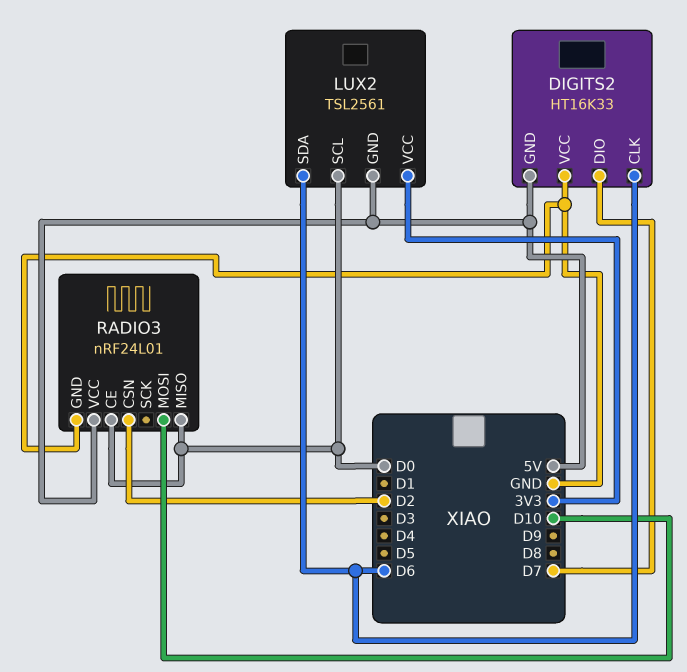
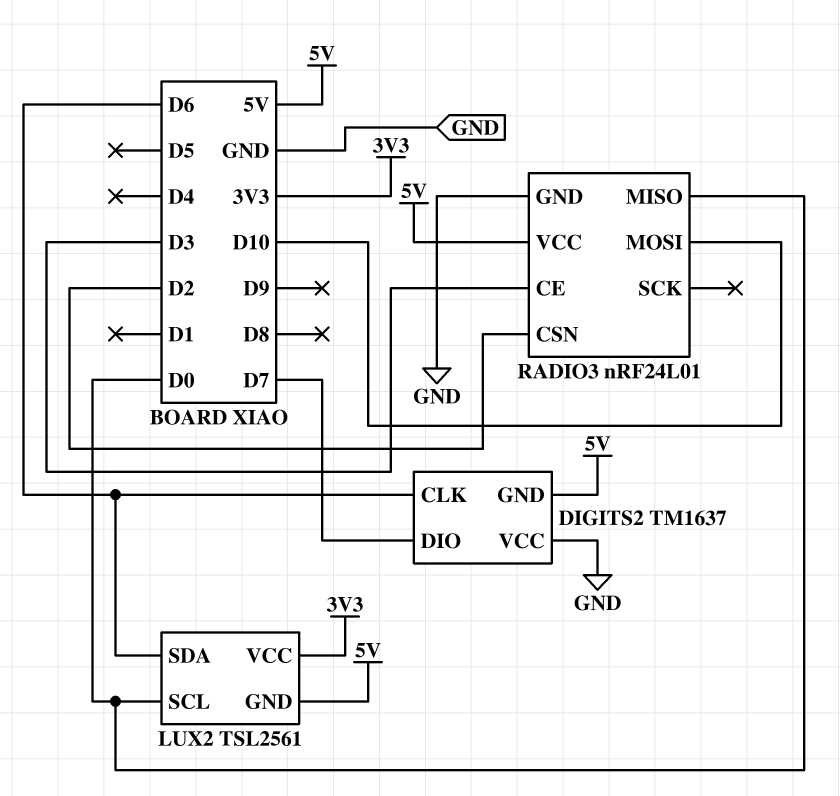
DIGITS2: HT16K33 -> TM1637
RADIO3 pin CE: D0 -> D3

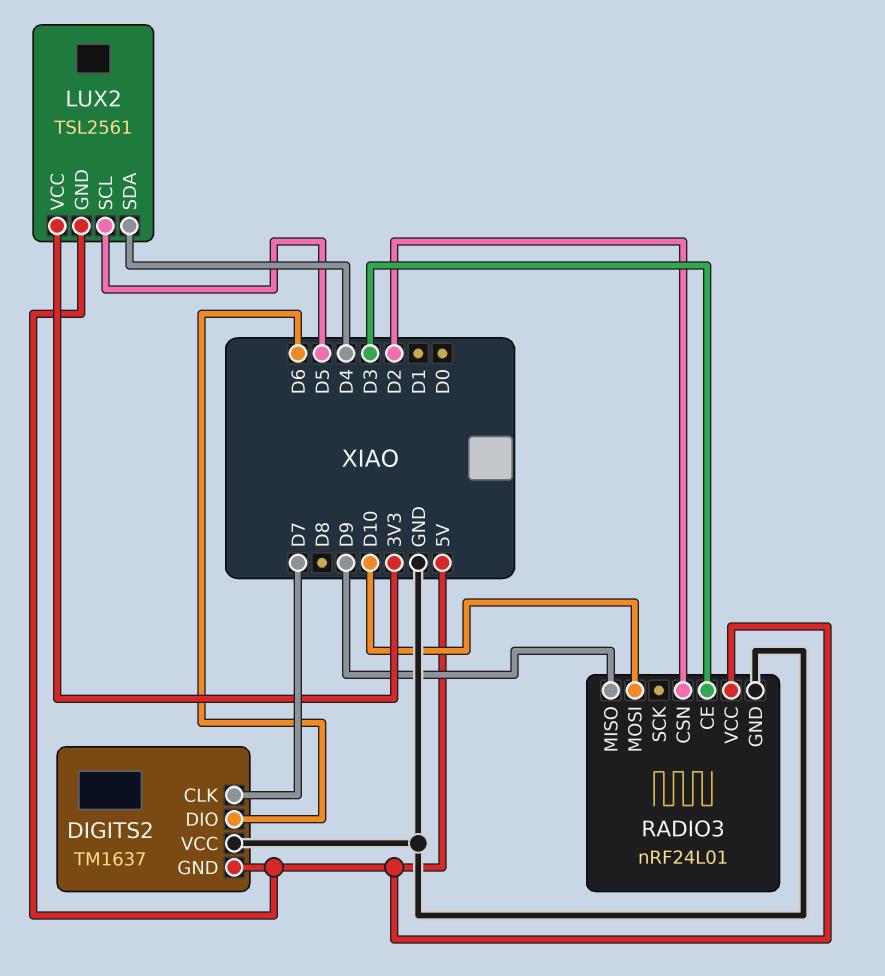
DIGITS2 pin CLK: D6 -> D7
DIGITS2 pin DIO: D7 -> D6
LUX2 pin SCL: D0 -> D5
LUX2 pin SDA: D6 -> D4
RADIO3 pin MISO: D0 -> D9

